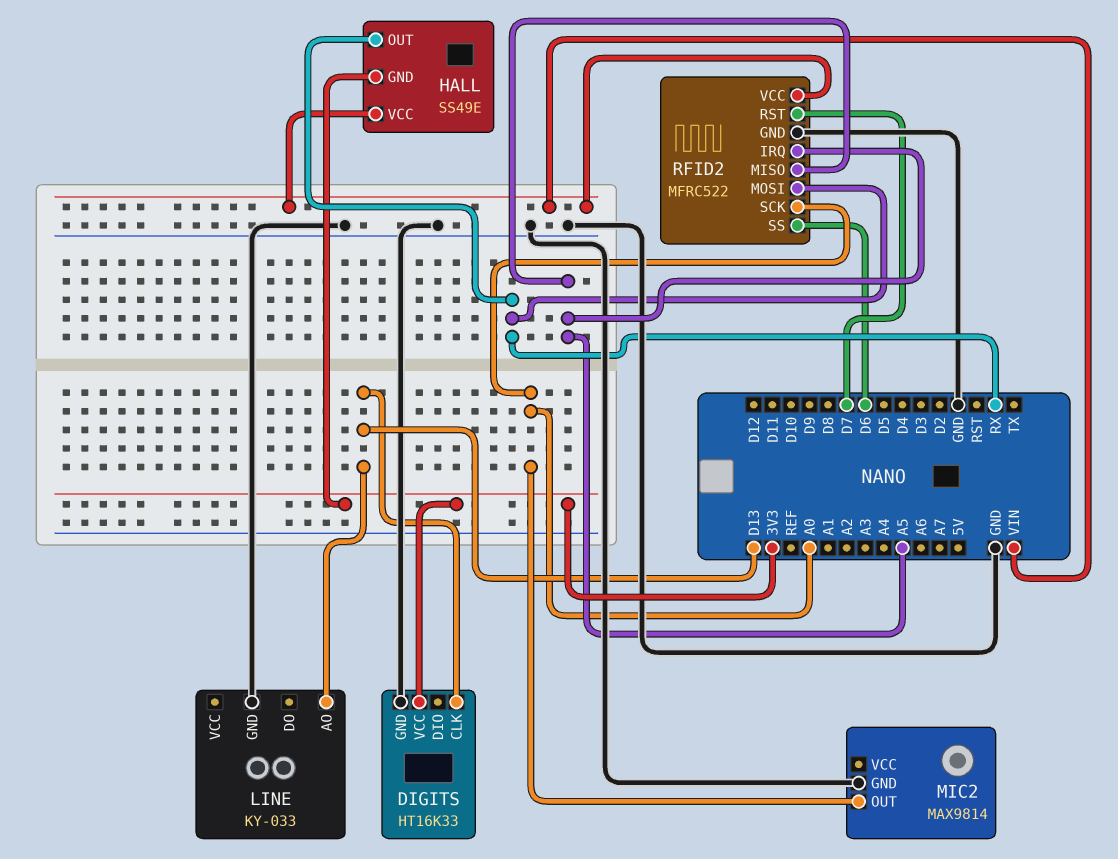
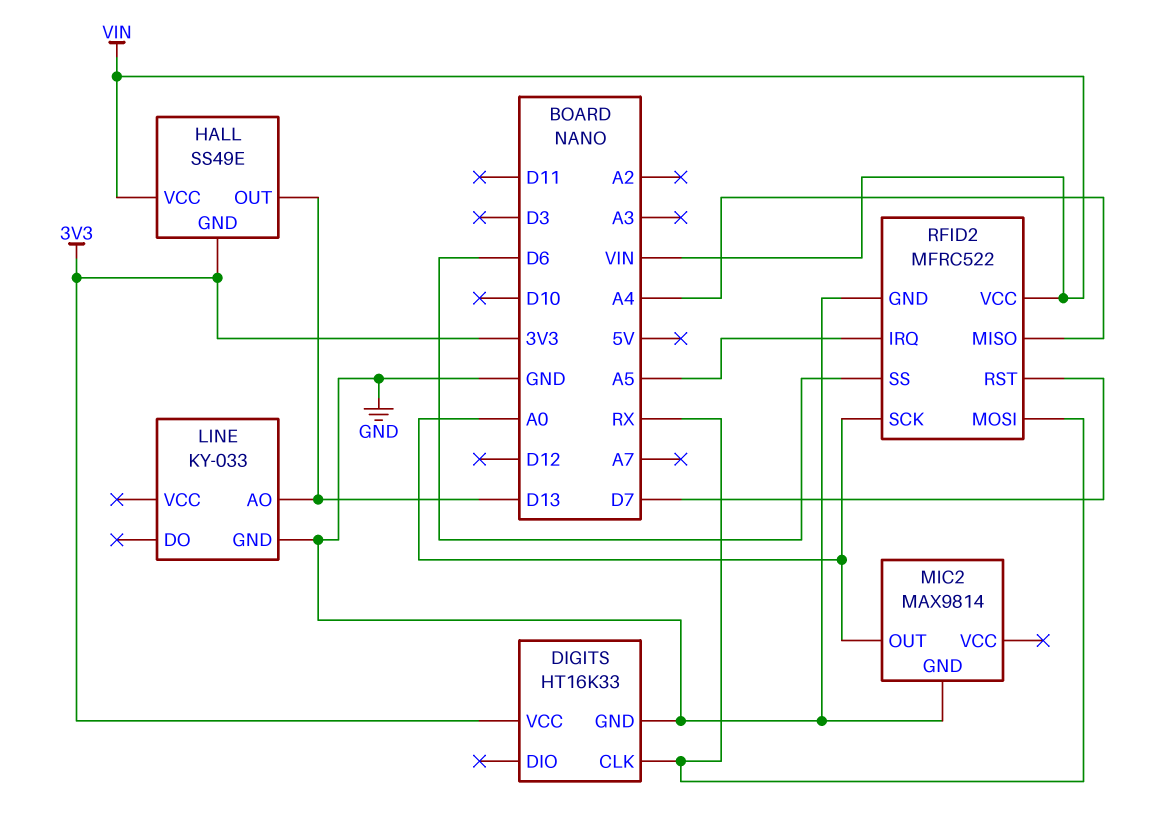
DIGITS pin CLK: D13 -> RX
HALL pin OUT: RX -> D13
RFID2 pin MISO: A5 -> A4

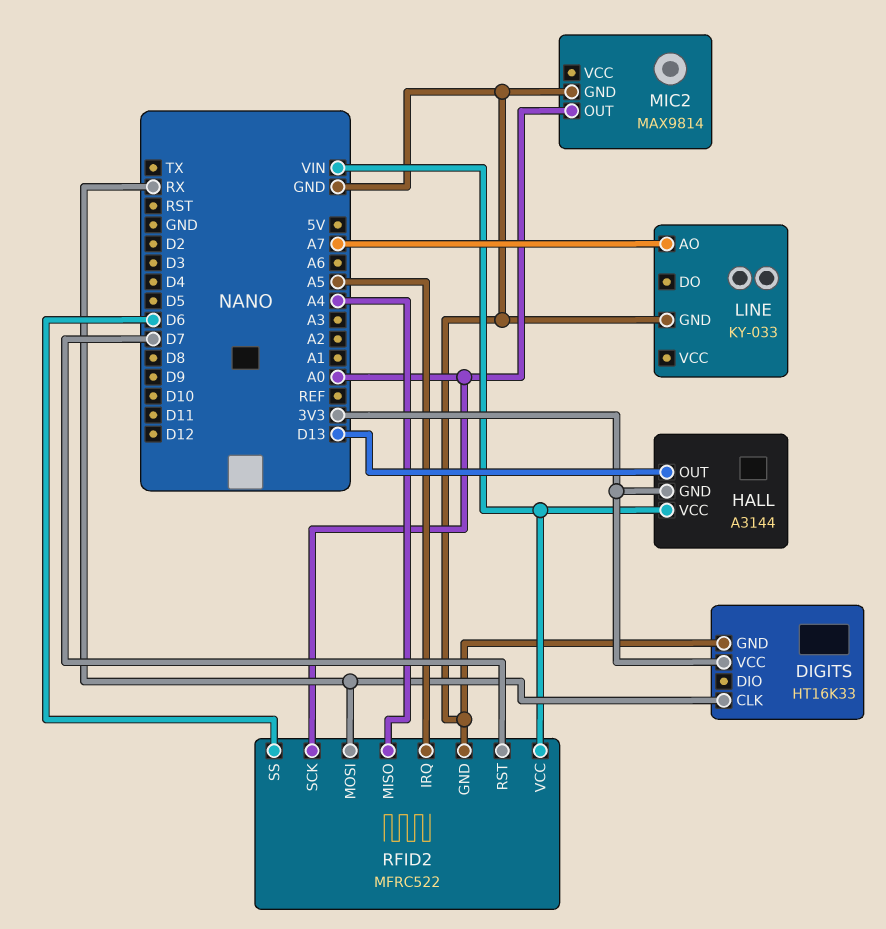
HALL: SS49E -> A3144
LINE pin AO: D13 -> A7

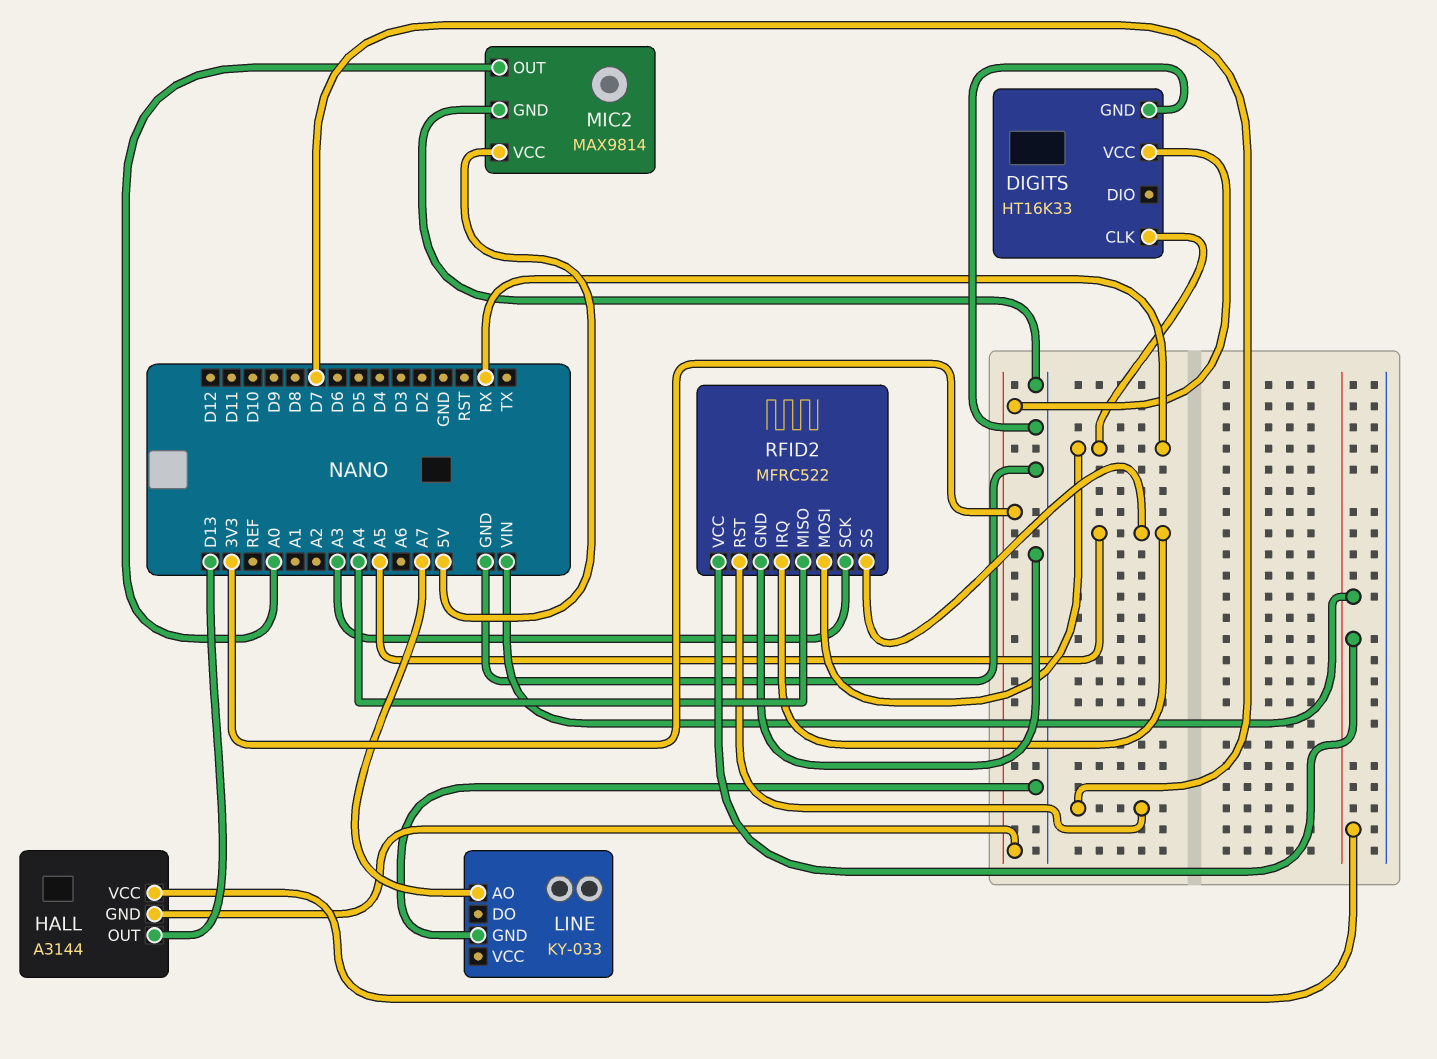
MIC2 pin VCC: none -> 5V
RFID2 pin SCK: A0 -> A3
RFID2 pin SS: D6 -> A5

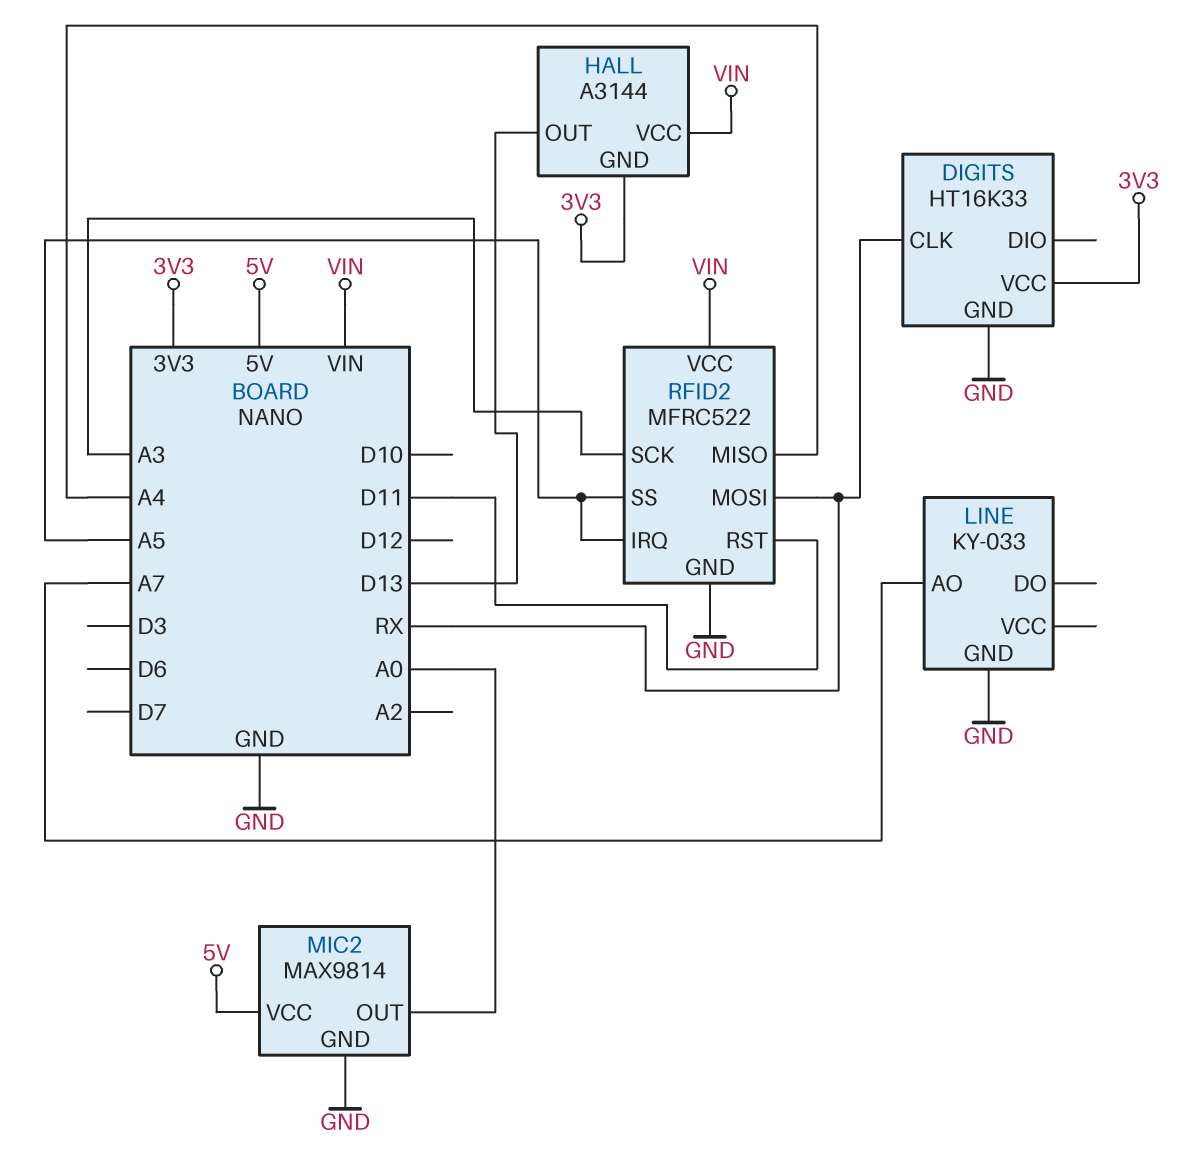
RFID2 pin RST: D7 -> D11

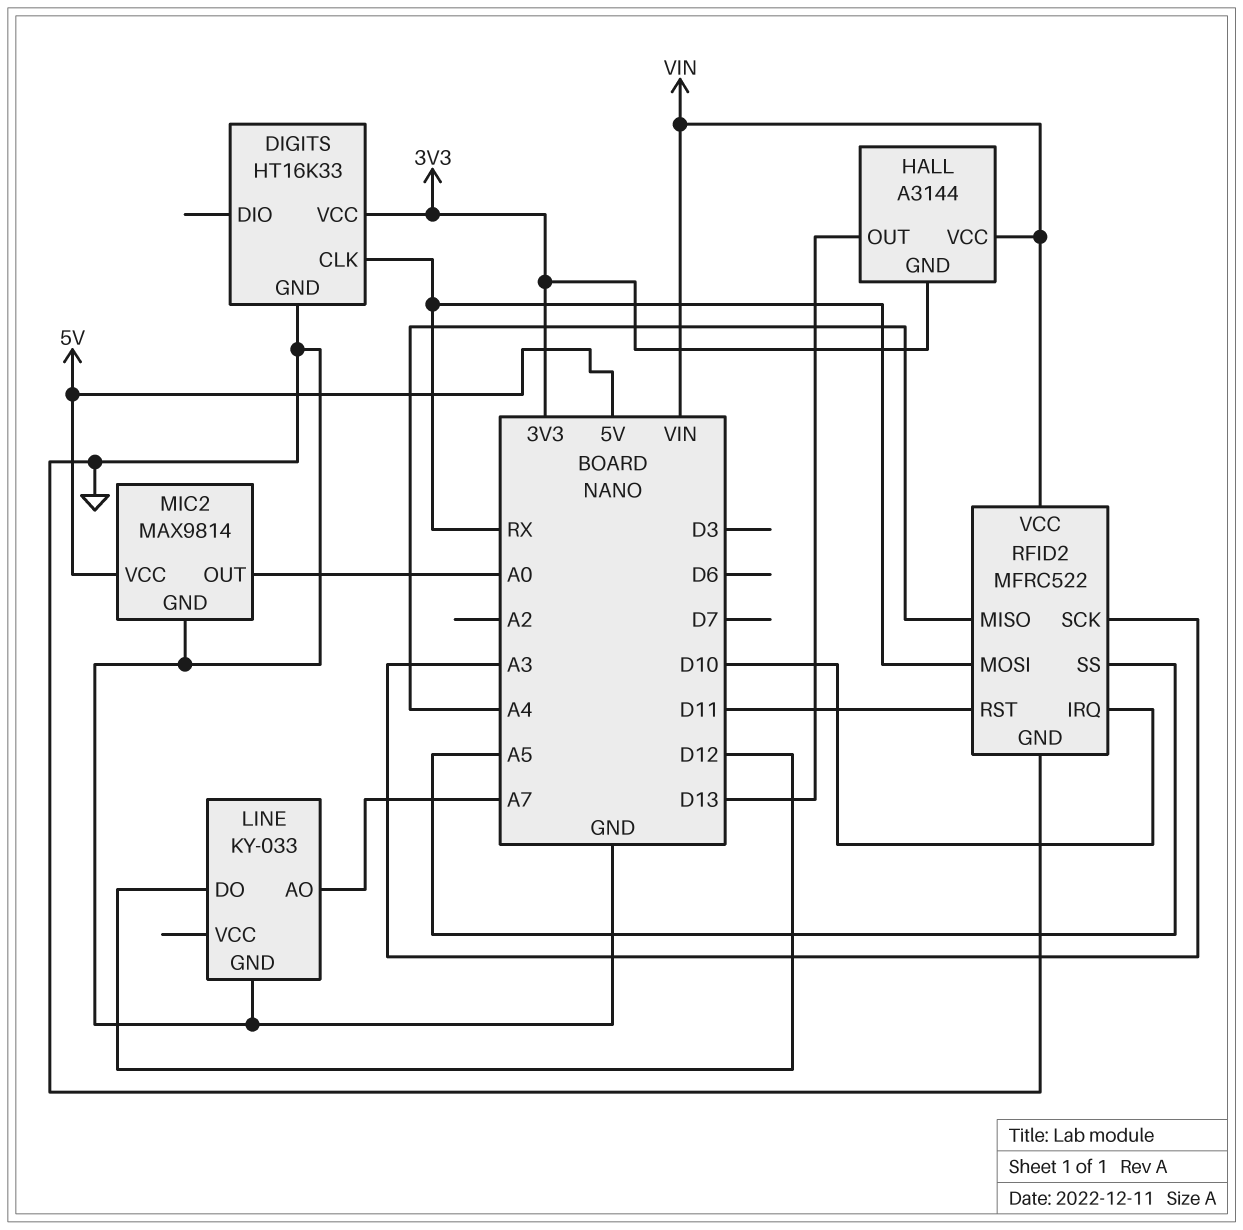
LINE pin DO: none -> D12
RFID2 pin IRQ: A5 -> D10

